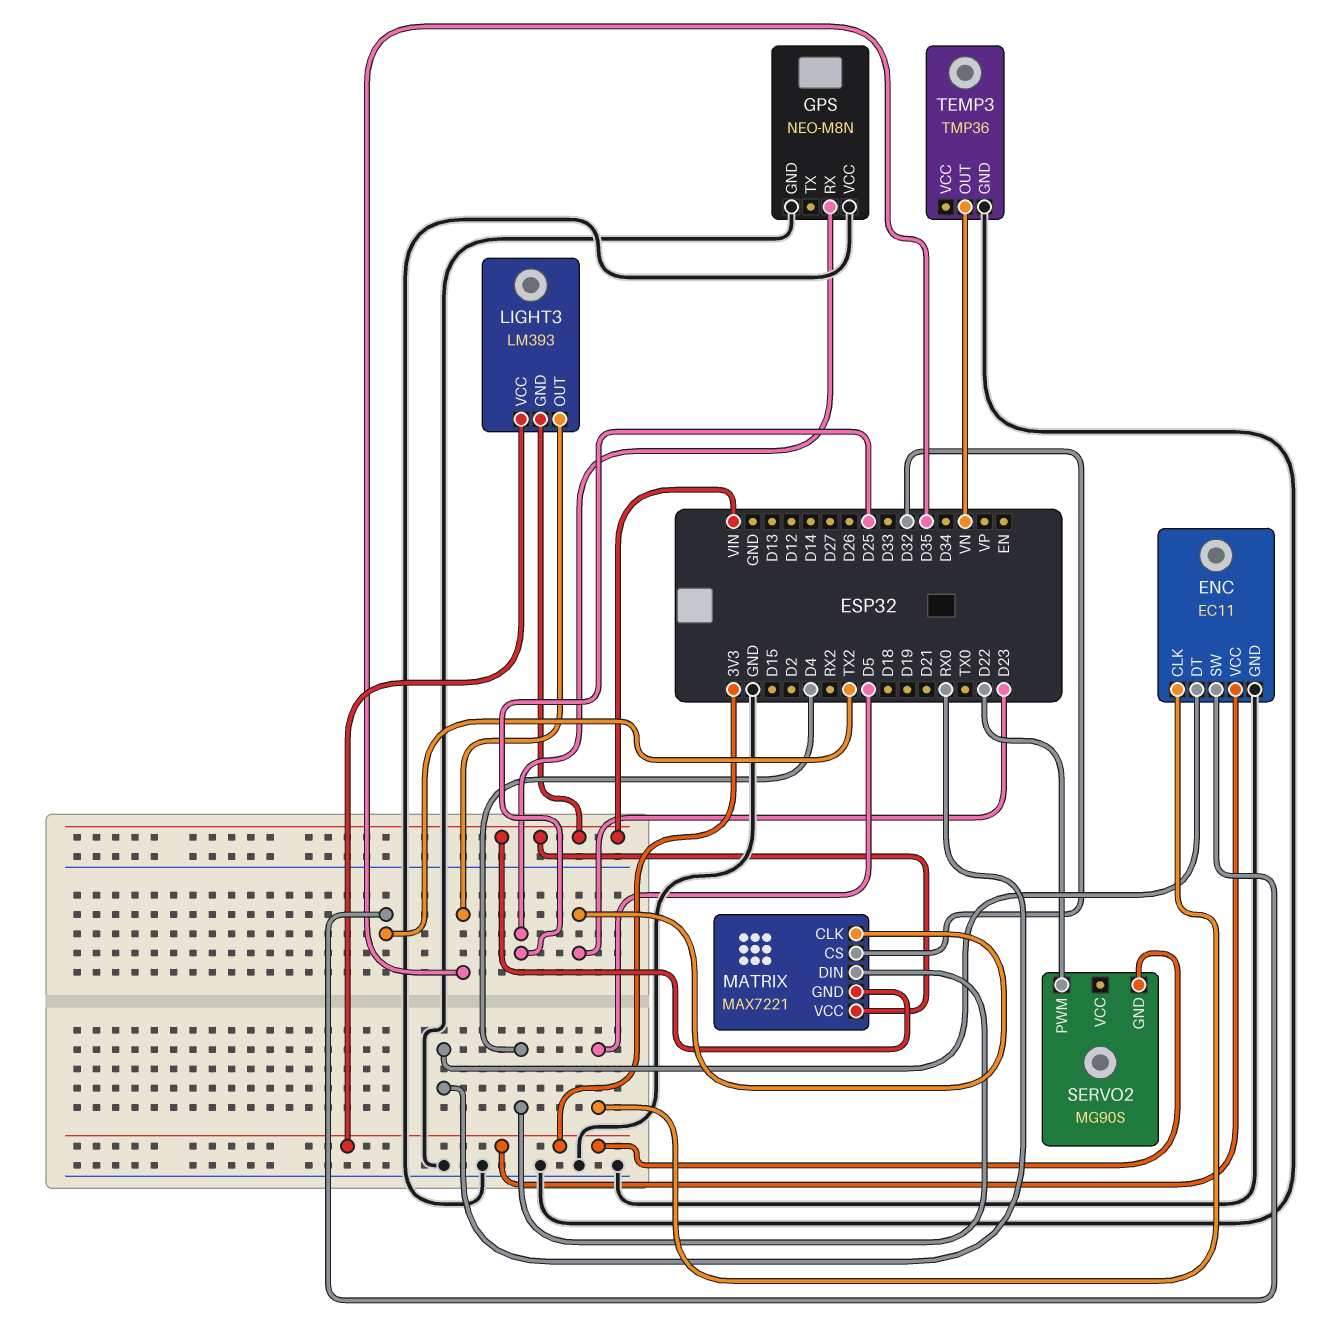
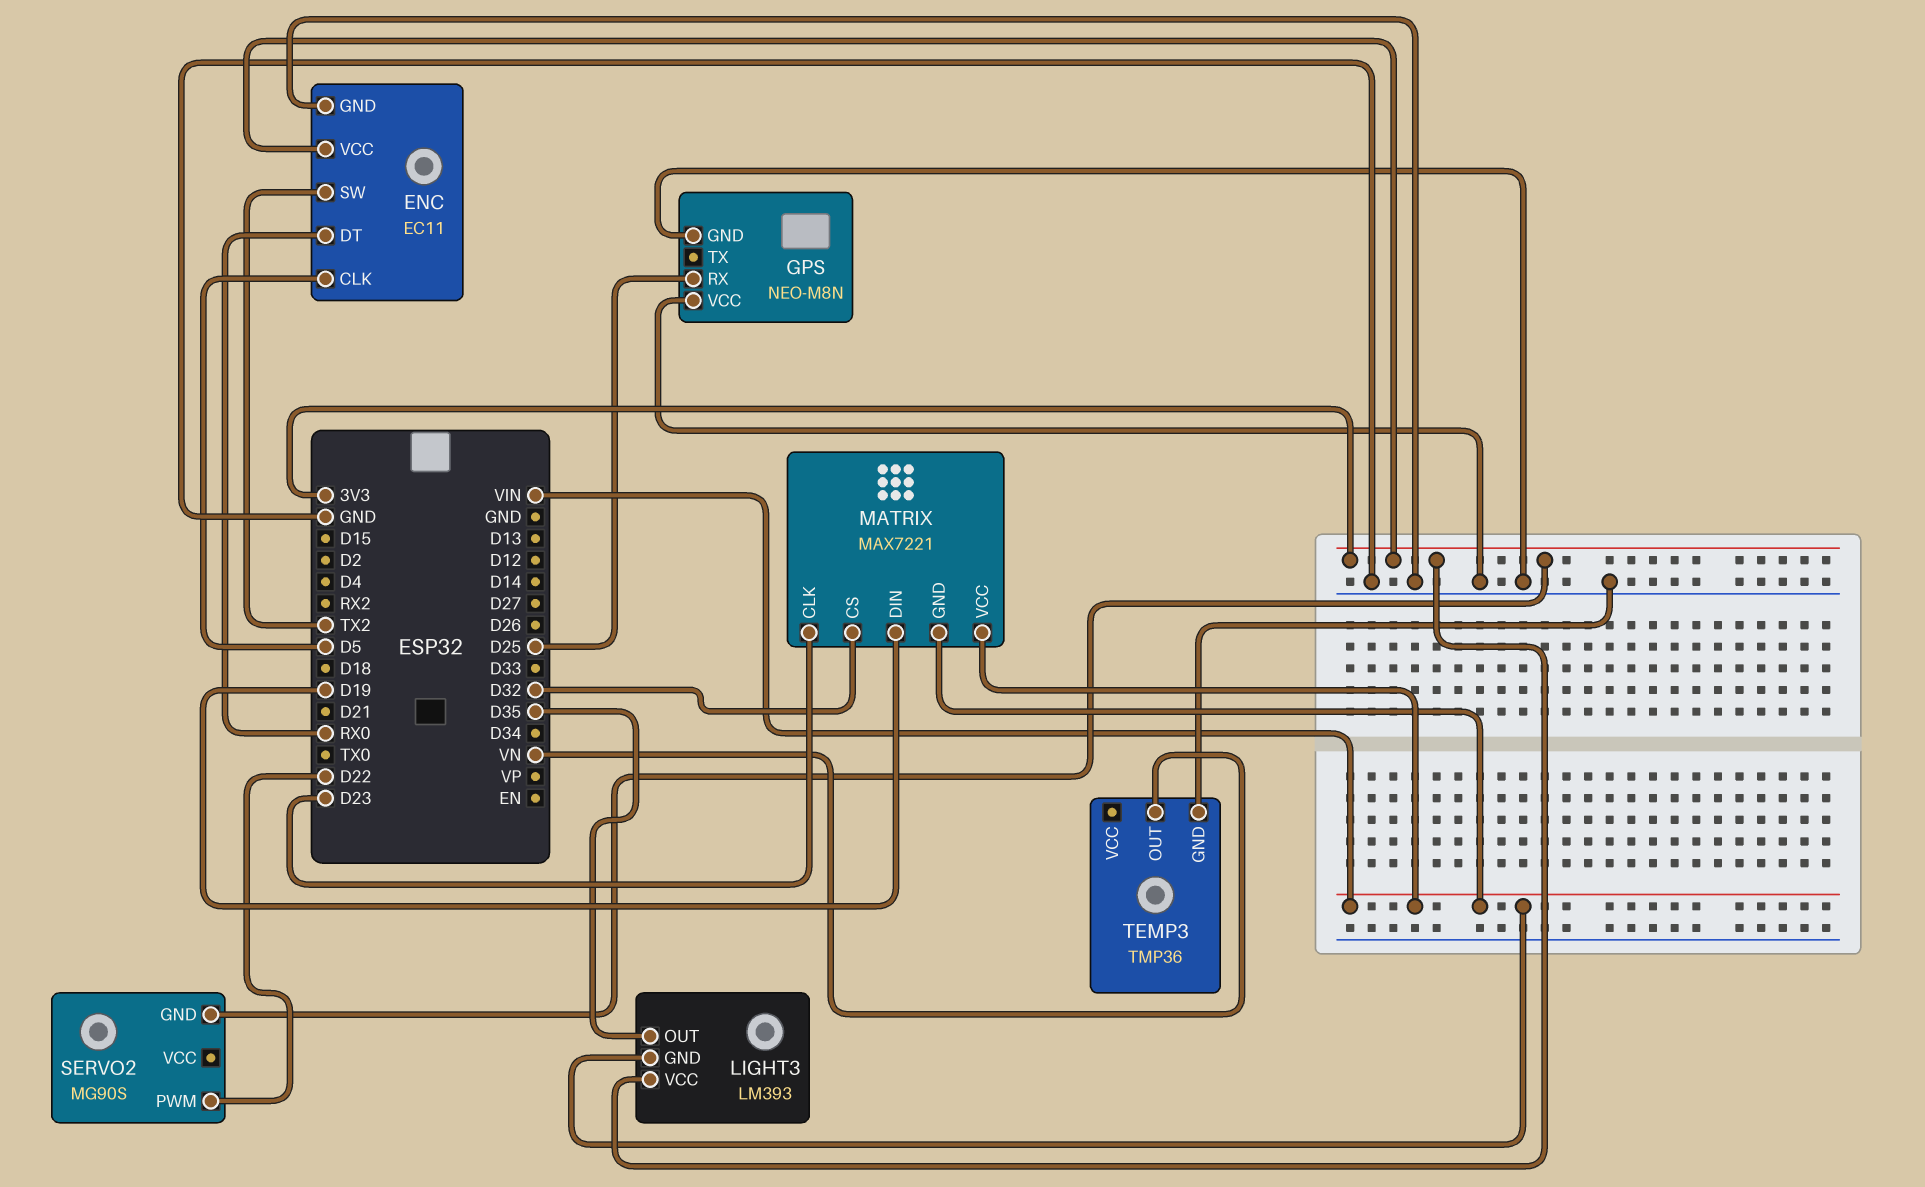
MATRIX pin DIN: D4 -> D19

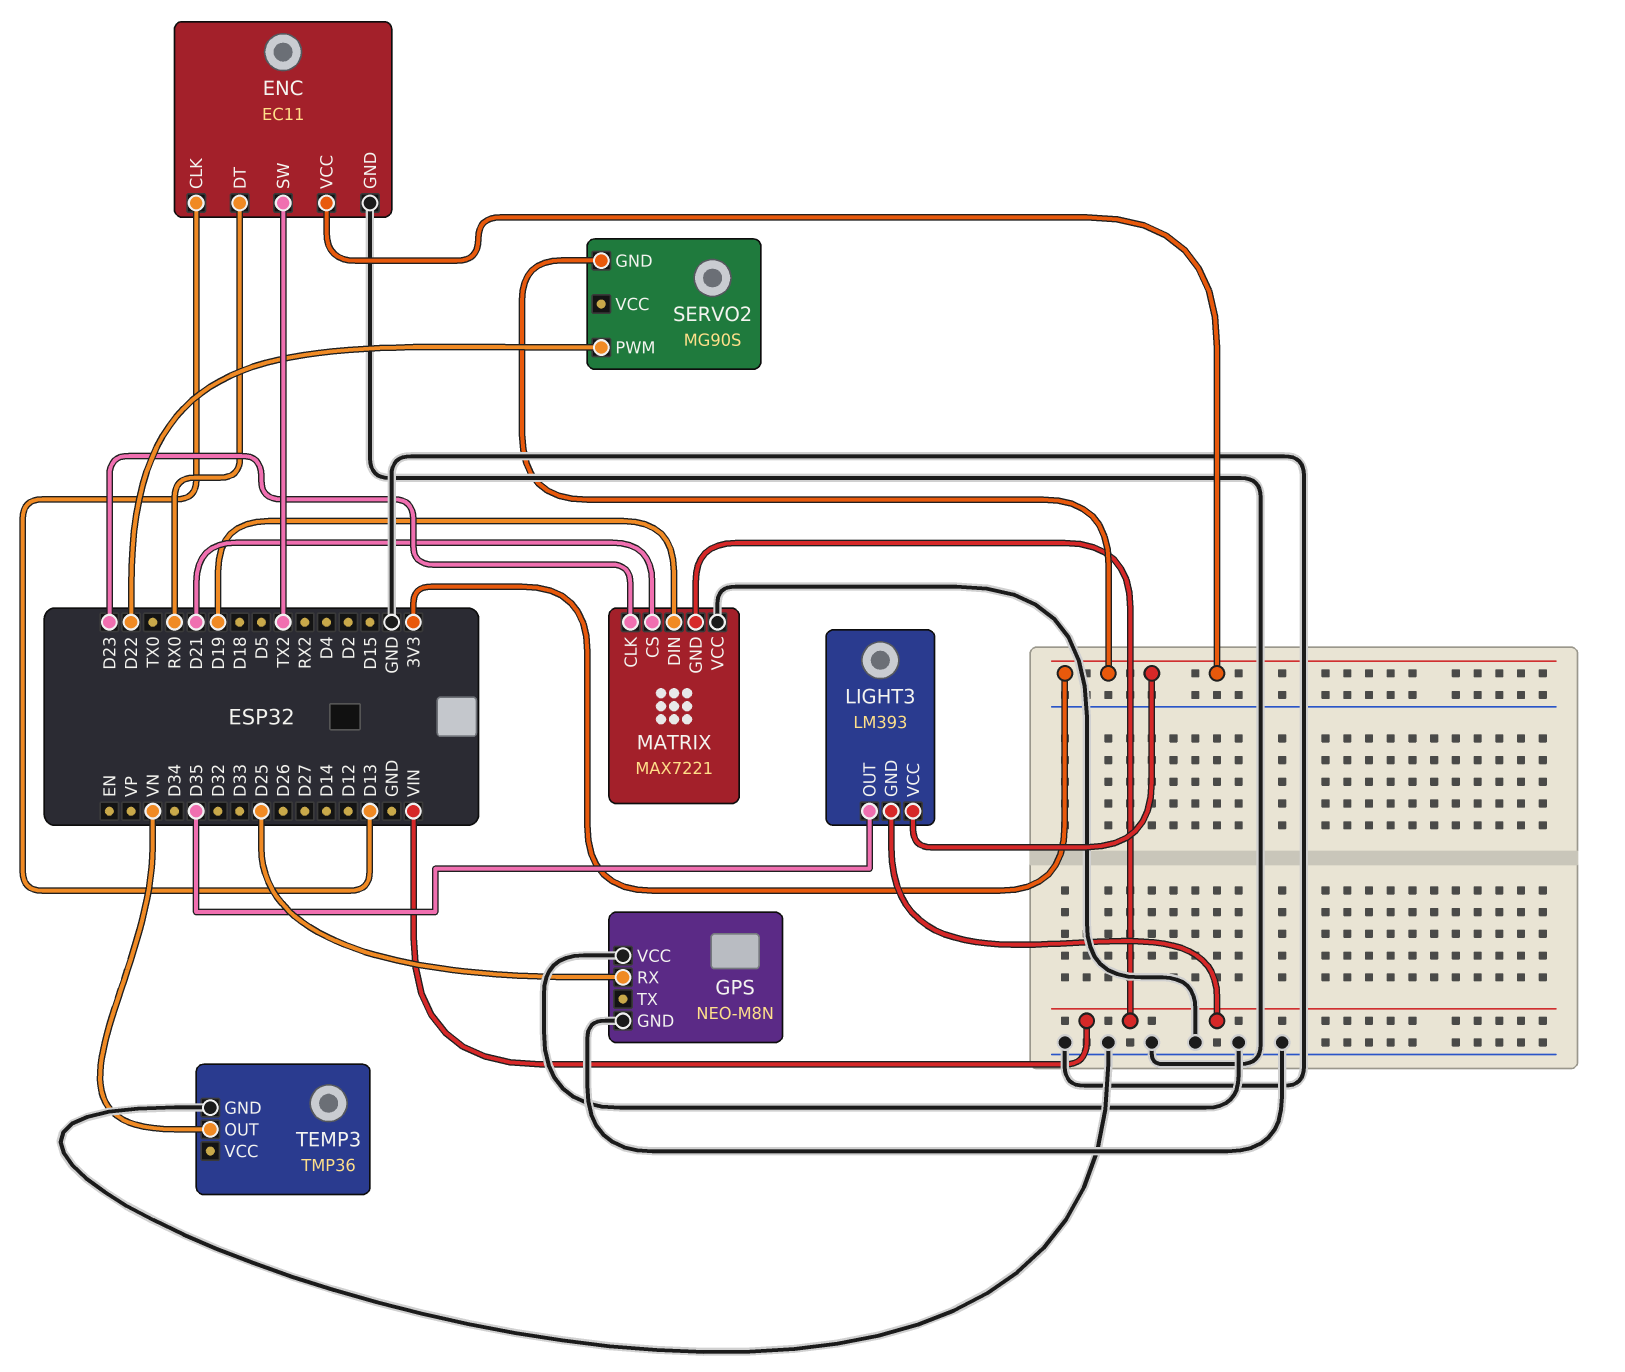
ENC pin CLK: D5 -> D13
MATRIX pin CS: D32 -> D21
MATRIX pin VCC: VIN -> GND

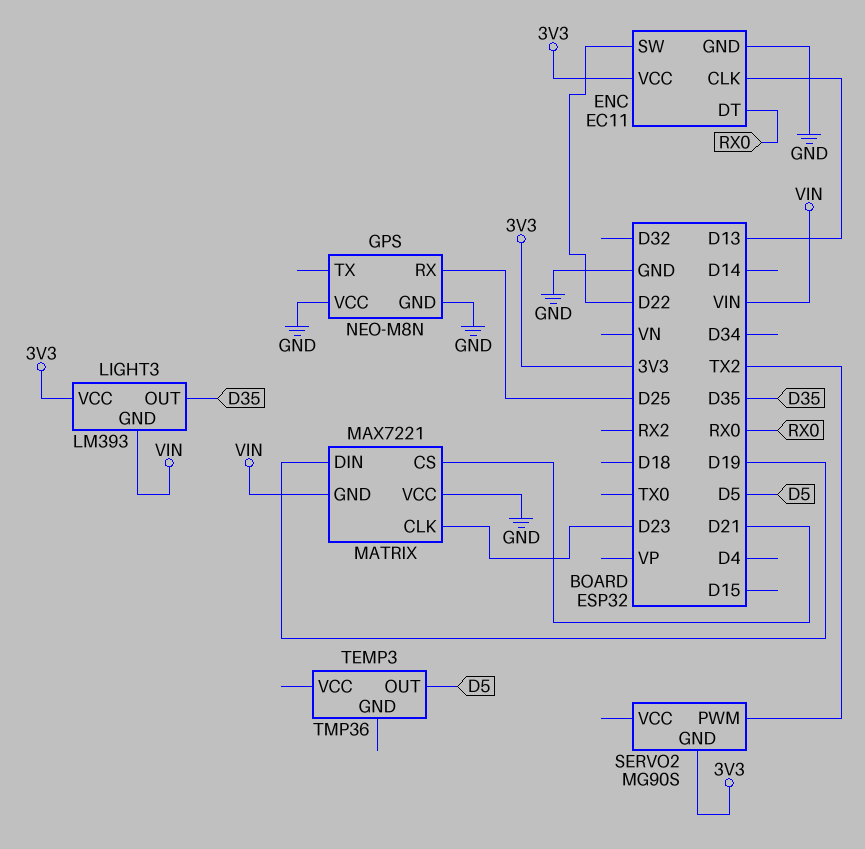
ENC pin SW: TX2 -> D22
SERVO2 pin PWM: D22 -> TX2
TEMP3 pin GND: GND -> none
TEMP3 pin OUT: VN -> D5

